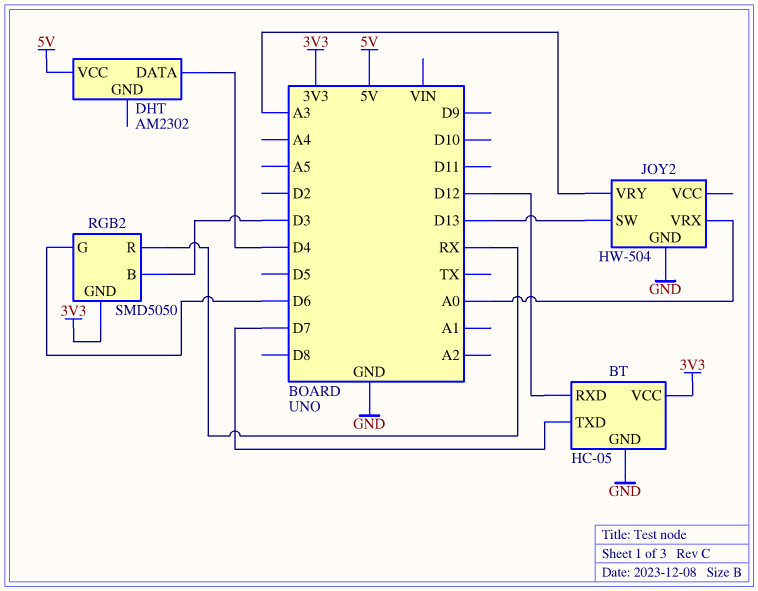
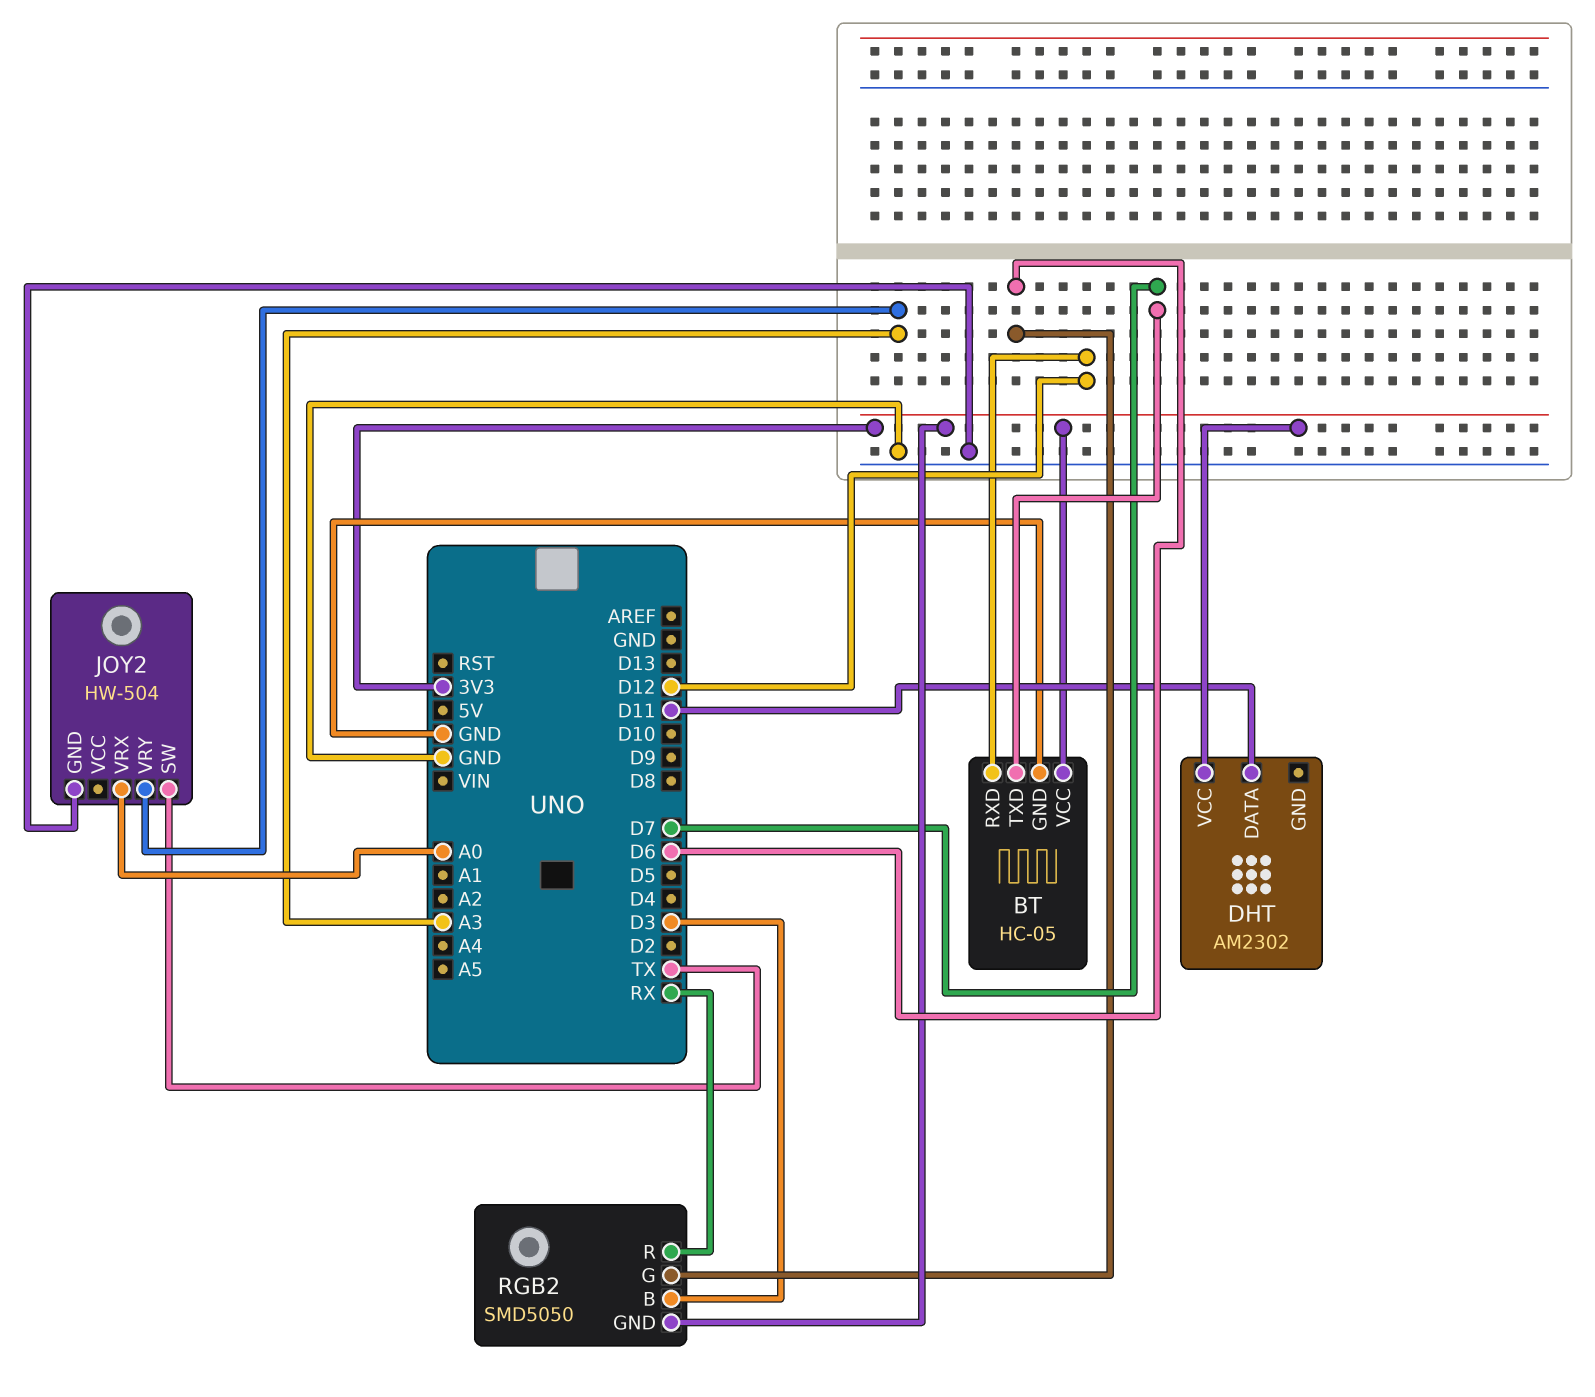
DHT pin DATA: D4 -> D11
DHT pin VCC: 5V -> 3V3
JOY2 pin SW: D13 -> TX

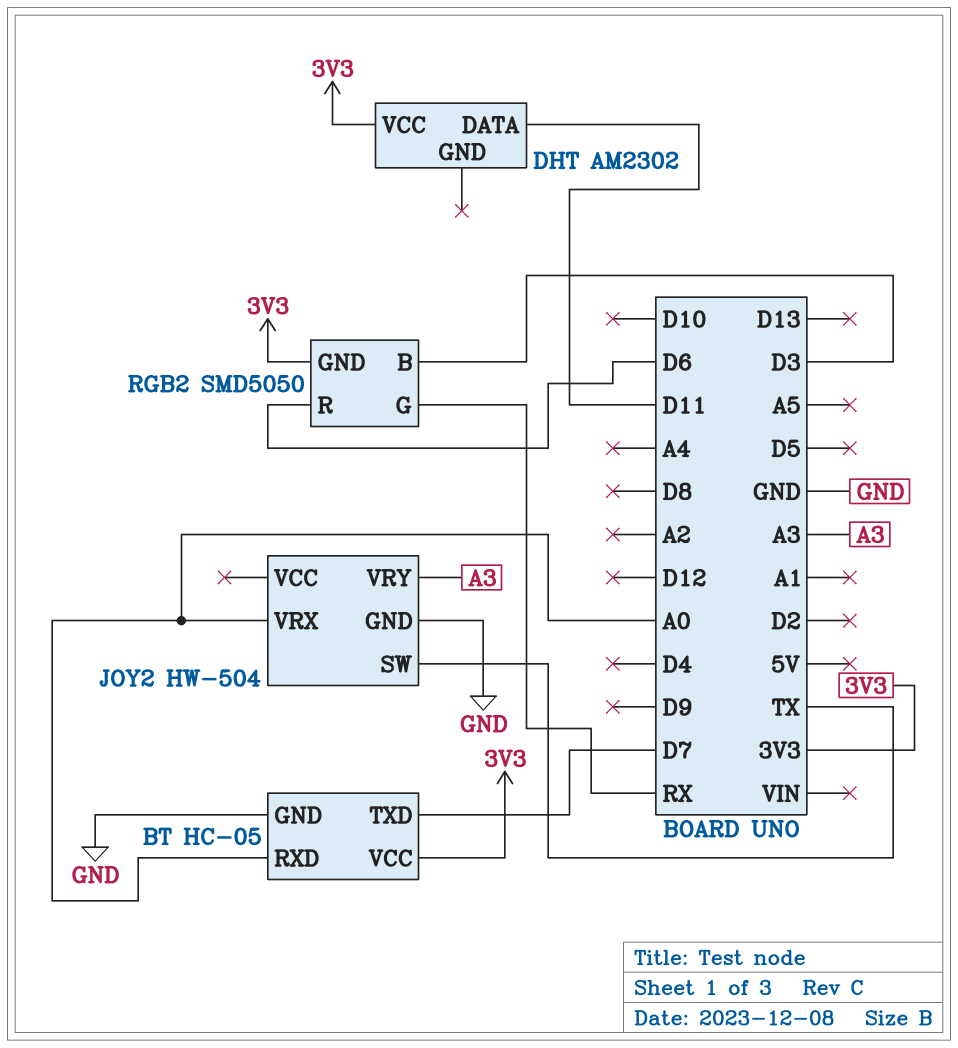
BT pin RXD: D12 -> A0
RGB2 pin G: D6 -> RX
RGB2 pin R: RX -> D6

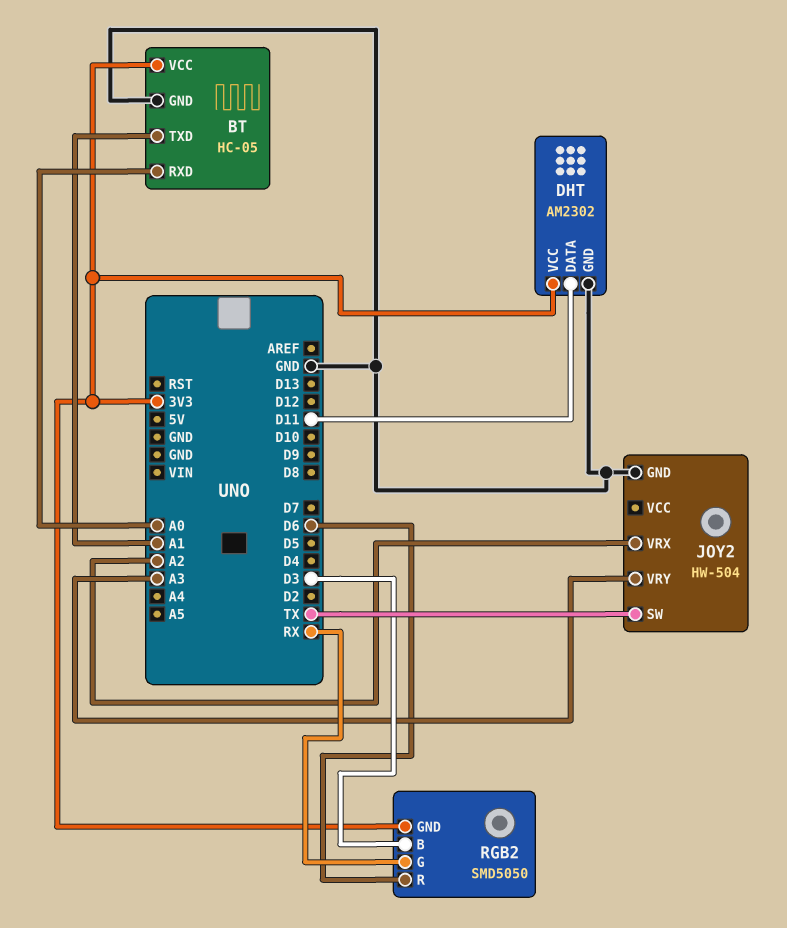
BT pin TXD: D7 -> A1
DHT pin GND: none -> GND
JOY2 pin VRX: A0 -> A2

